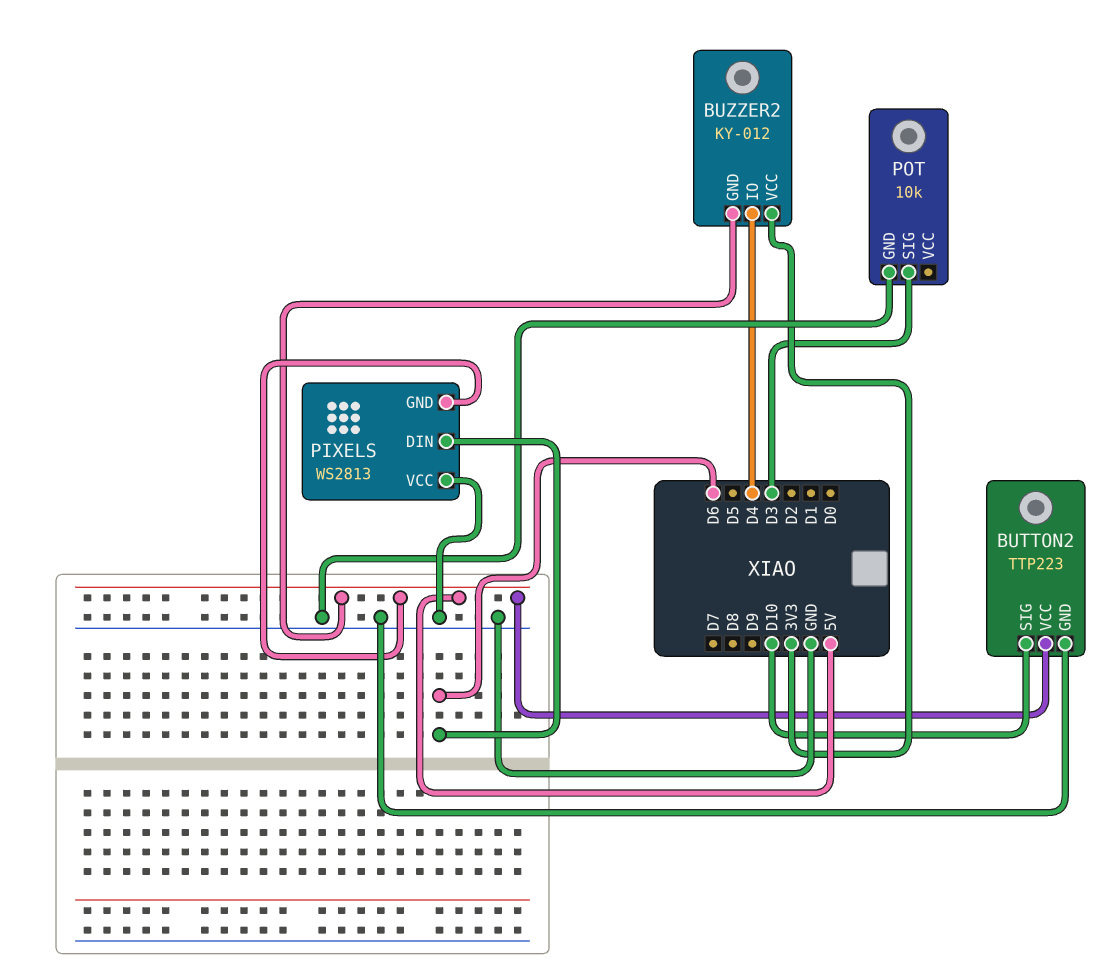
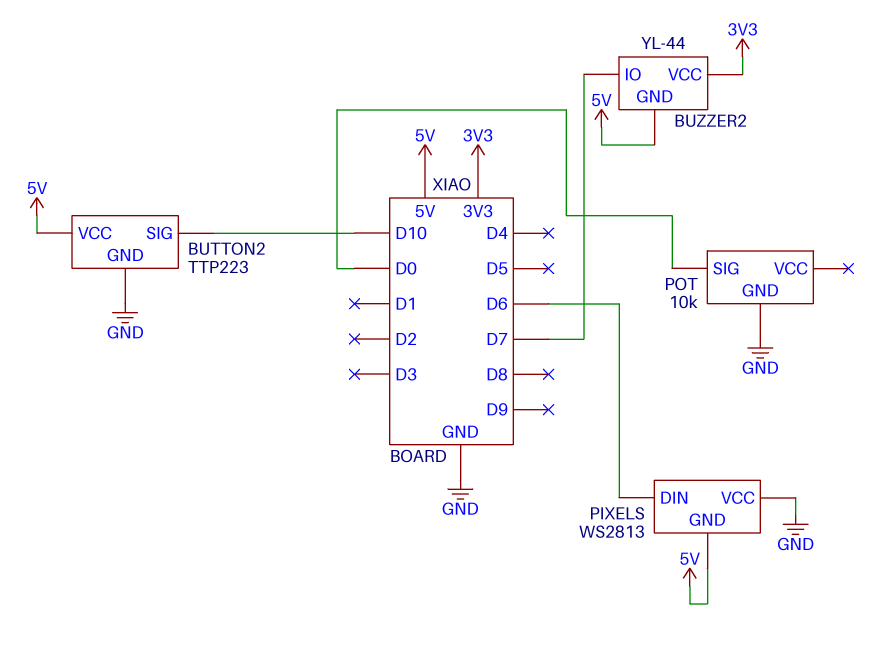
BUZZER2: KY-012 -> YL-44
BUZZER2 pin IO: D4 -> D7
POT pin SIG: D3 -> D0

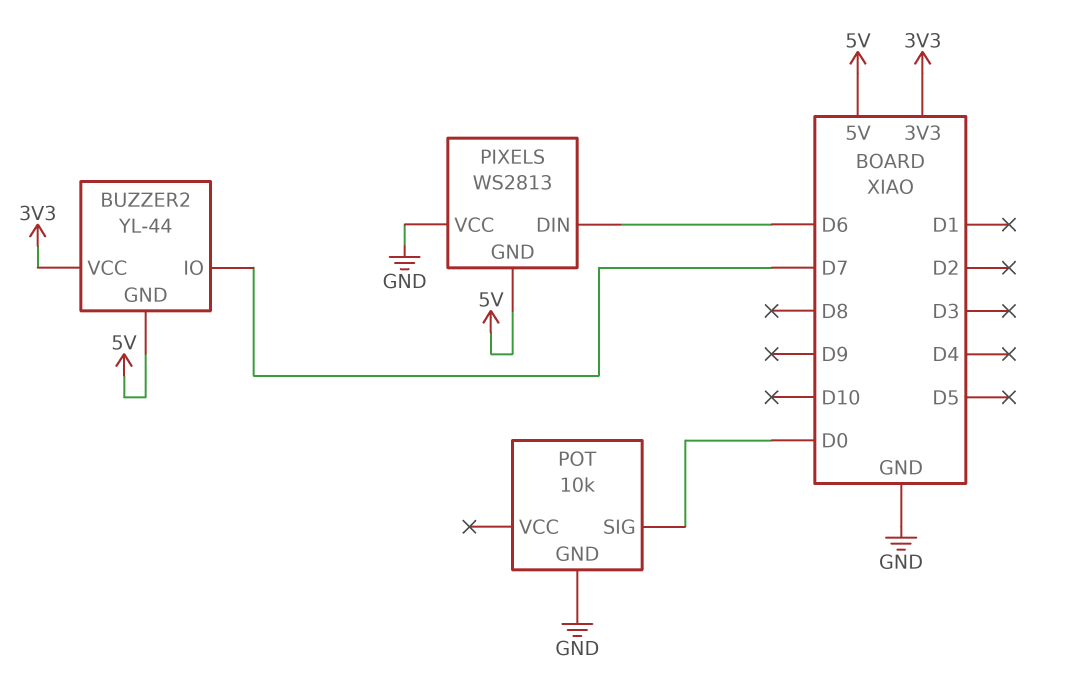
BUTTON2: TTP223 -> none
BUTTON2 pin GND: GND -> none
BUTTON2 pin SIG: D10 -> none
BUTTON2 pin VCC: 5V -> none

